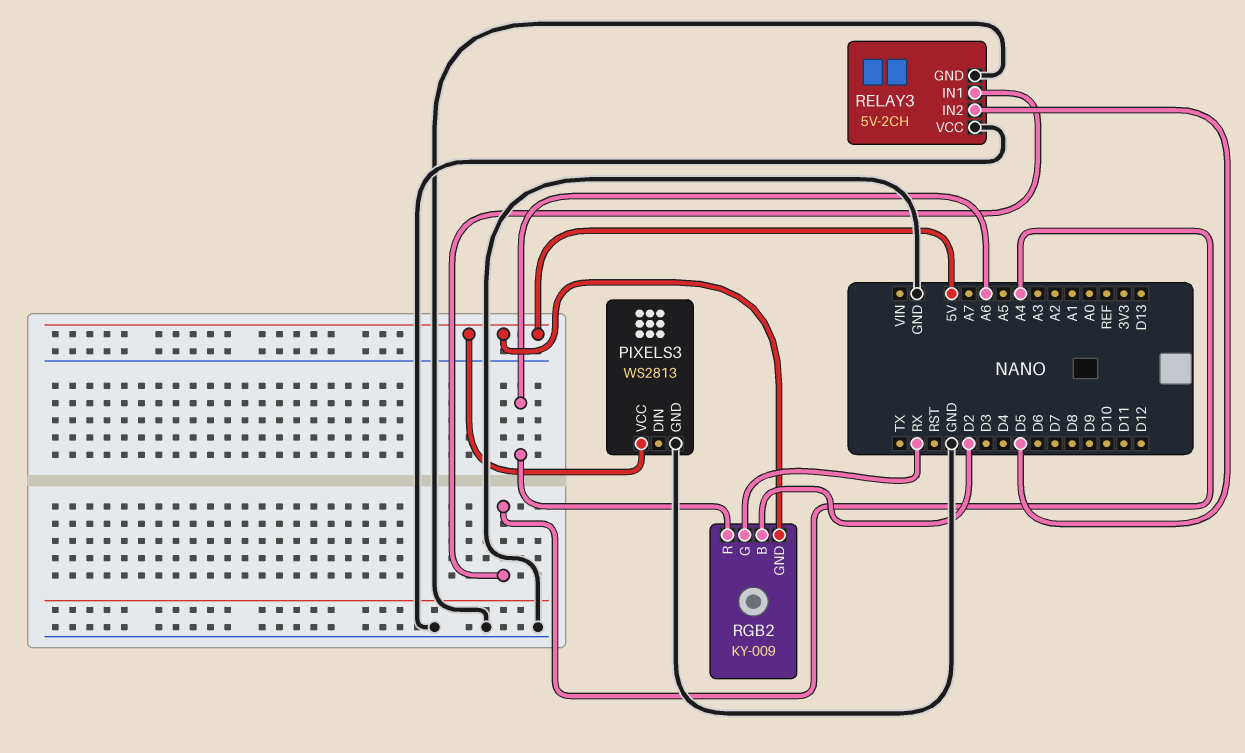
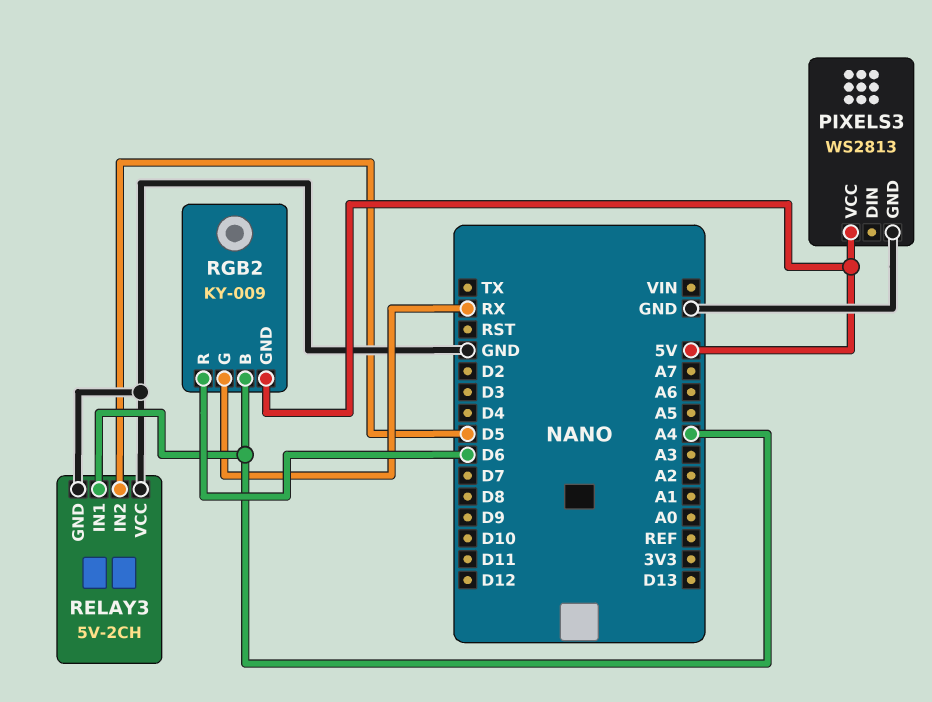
RGB2 pin B: D2 -> A4
RGB2 pin R: A6 -> D6

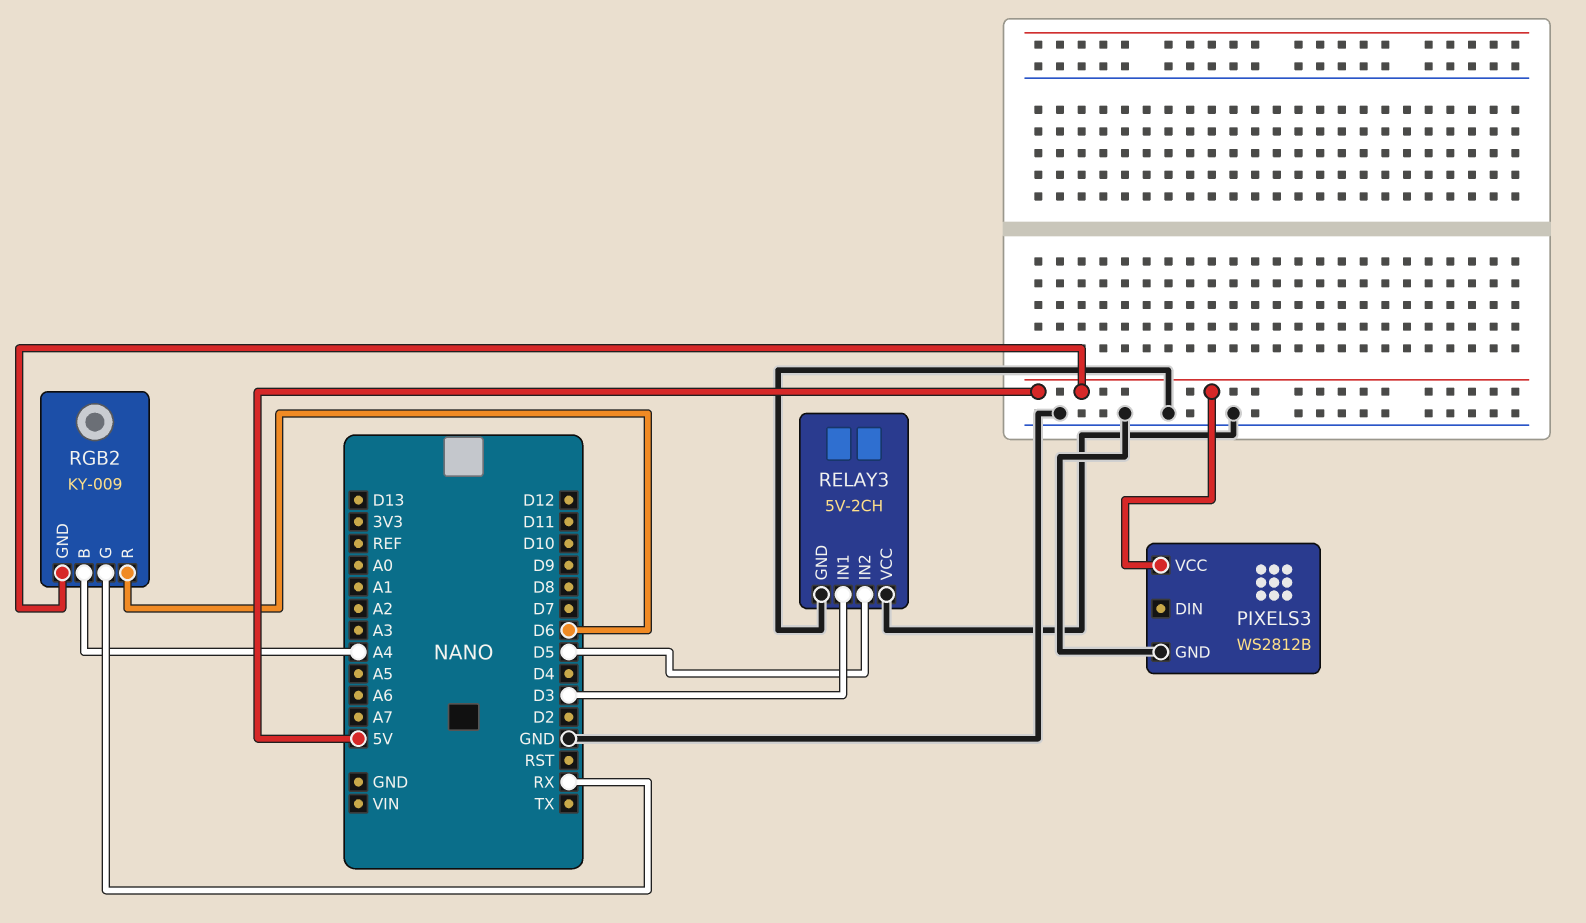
PIXELS3: WS2813 -> WS2812B
RELAY3 pin IN1: A4 -> D3

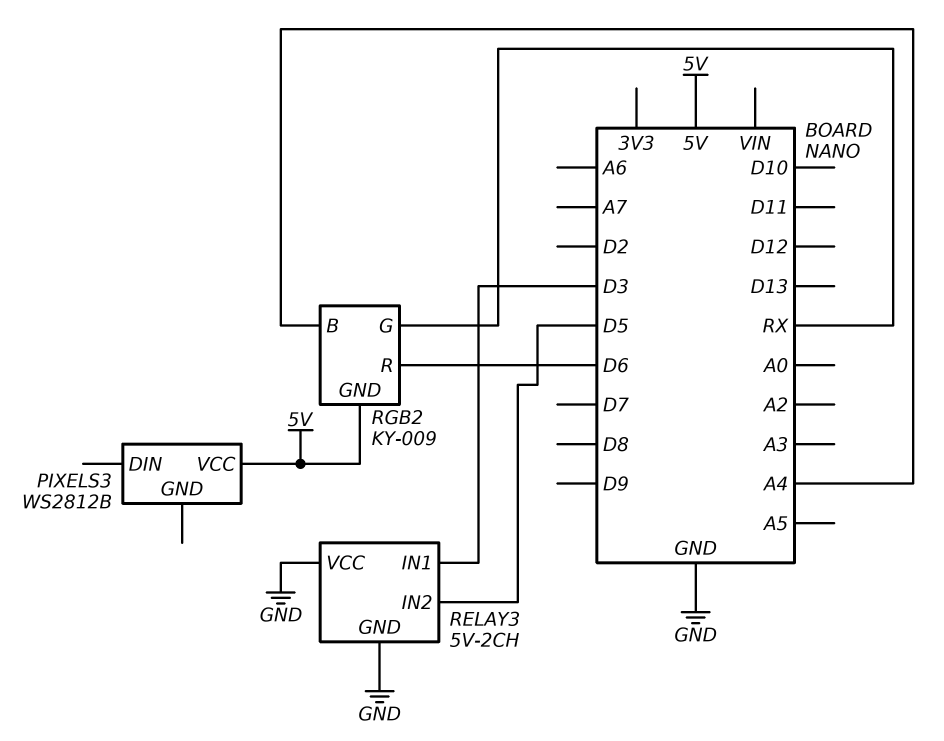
PIXELS3 pin GND: GND -> none

